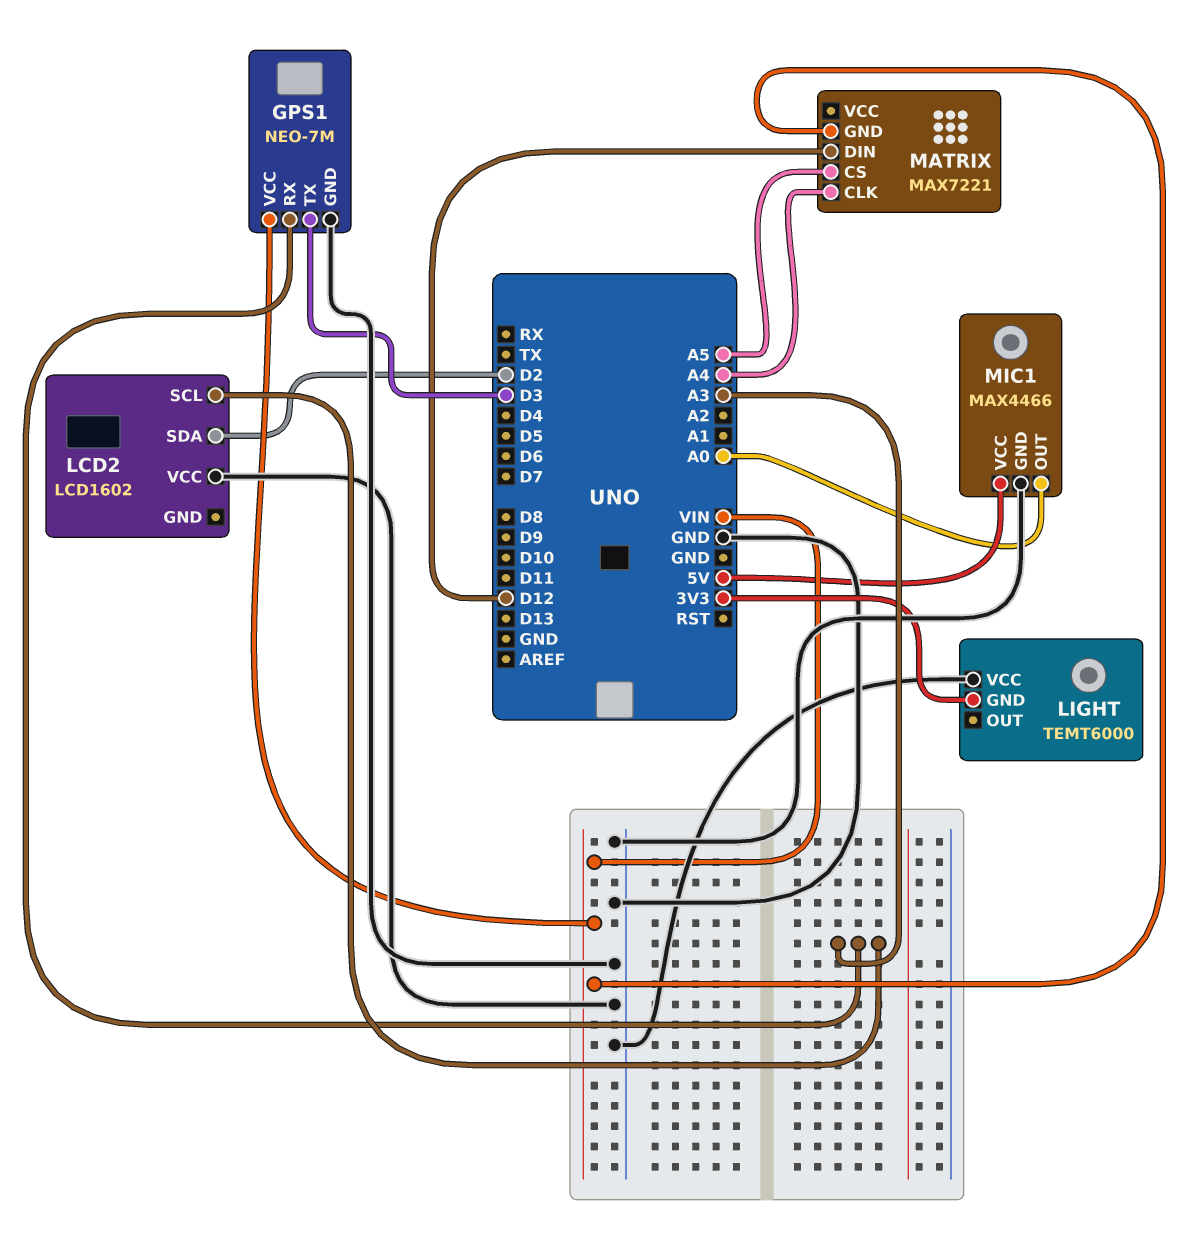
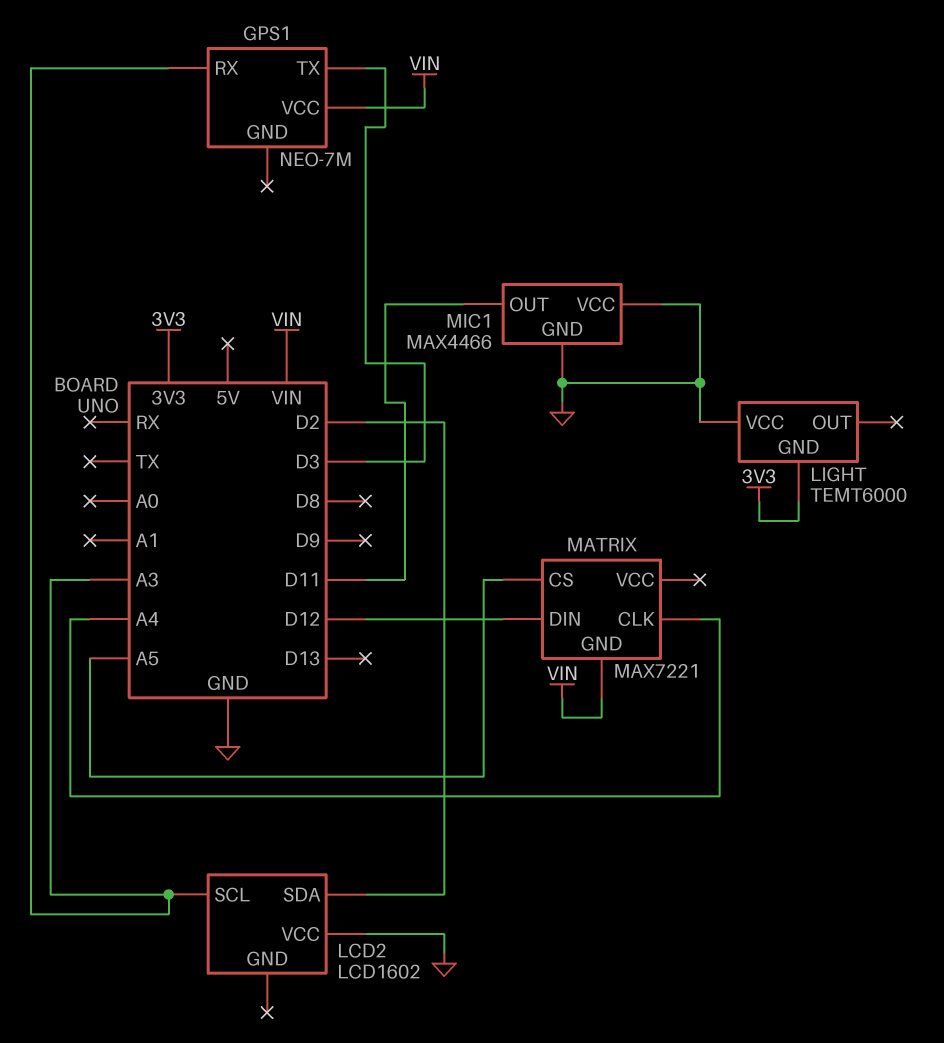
GPS1 pin GND: GND -> none
MIC1 pin OUT: A0 -> D11
MIC1 pin VCC: 5V -> GND

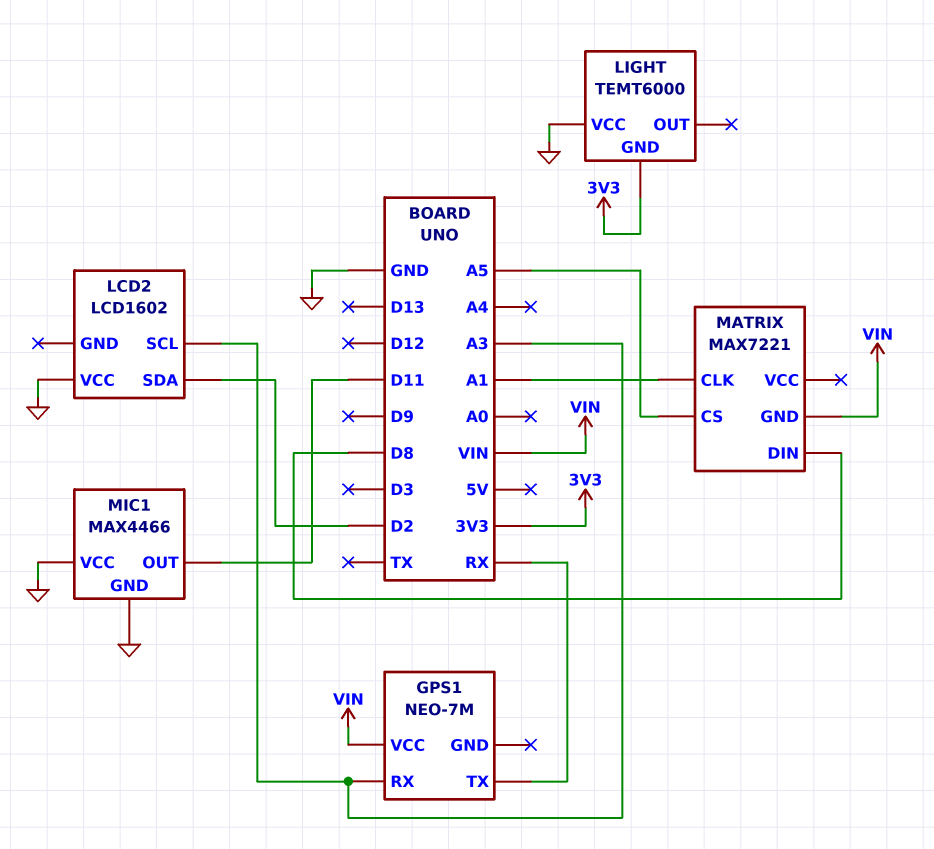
GPS1 pin TX: D3 -> RX
MATRIX pin CLK: A4 -> A1
MATRIX pin DIN: D12 -> D8

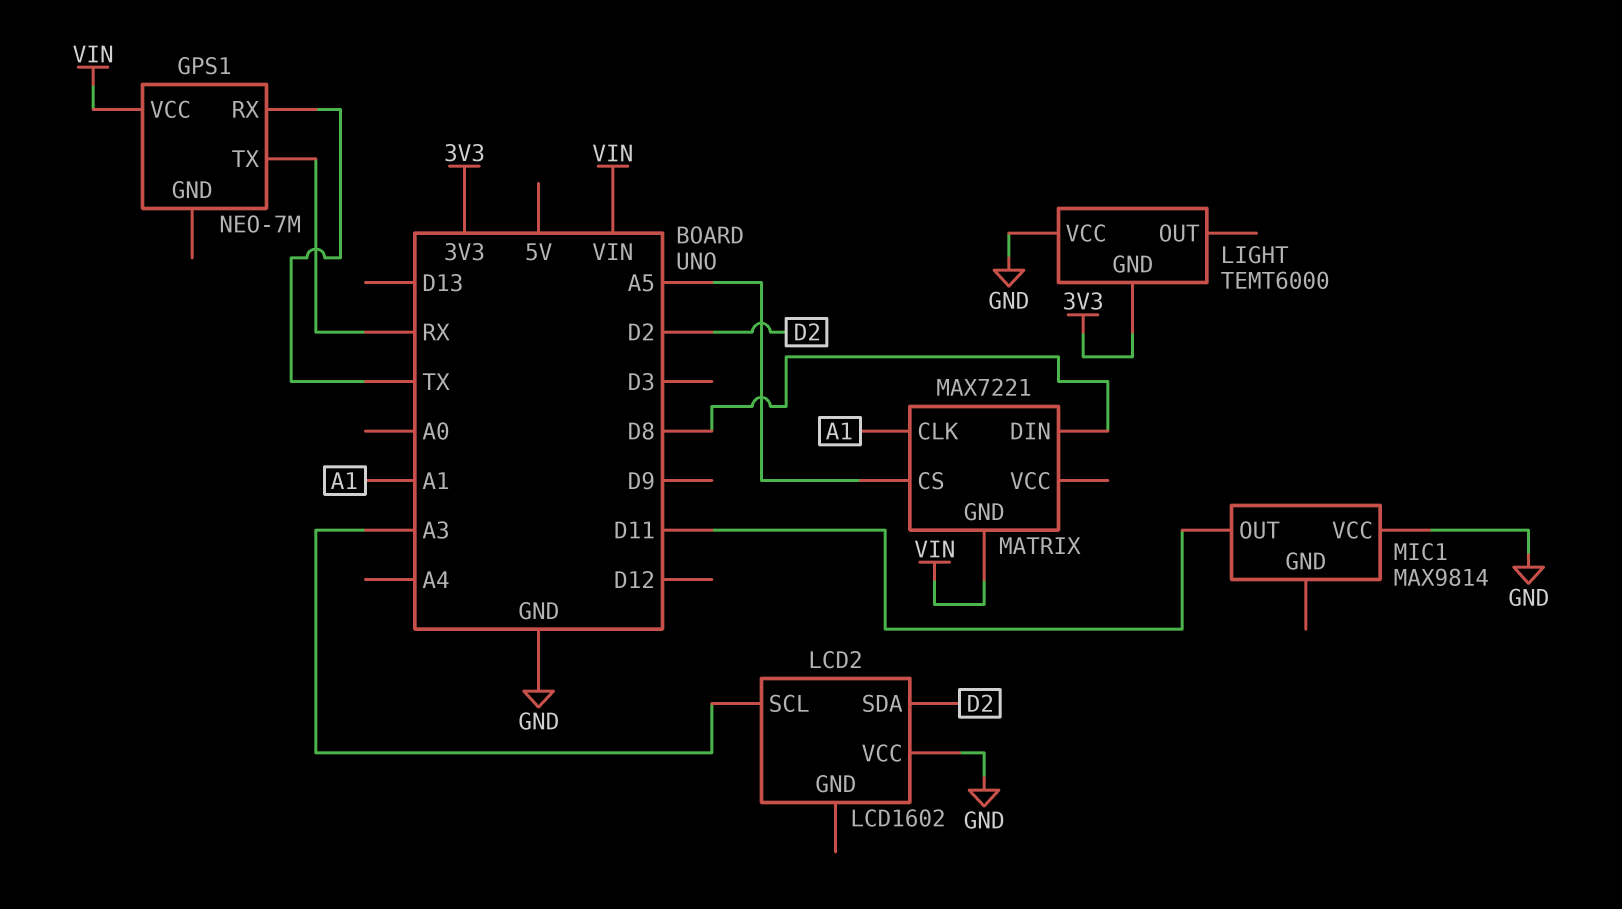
GPS1 pin RX: A3 -> TX
MIC1: MAX4466 -> MAX9814
MIC1 pin GND: GND -> none

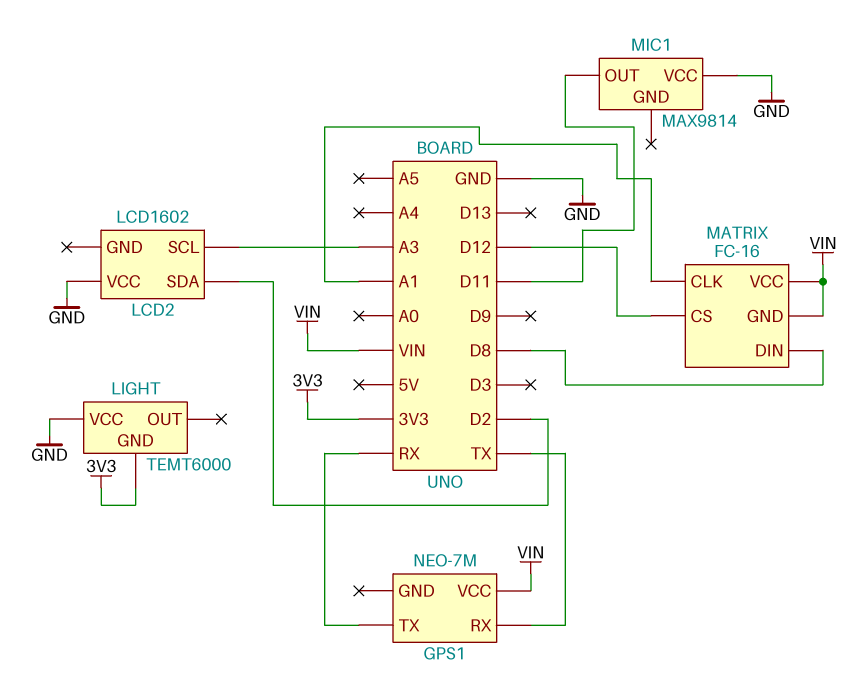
MATRIX: MAX7221 -> FC-16
MATRIX pin CS: A5 -> D12
MATRIX pin VCC: none -> VIN

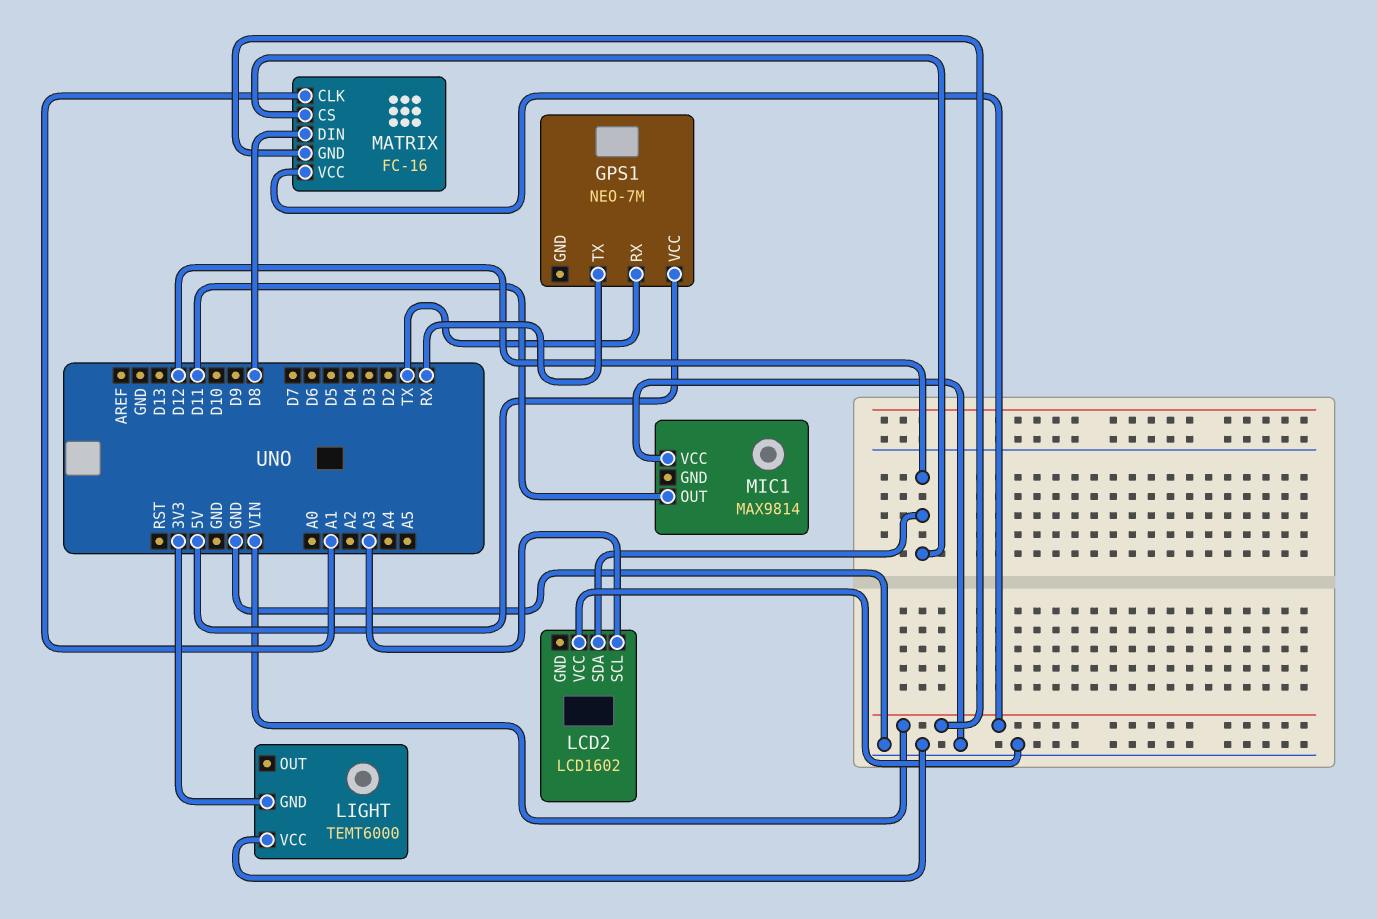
GPS1 pin VCC: VIN -> 5V
LCD2 pin SDA: D2 -> D12

